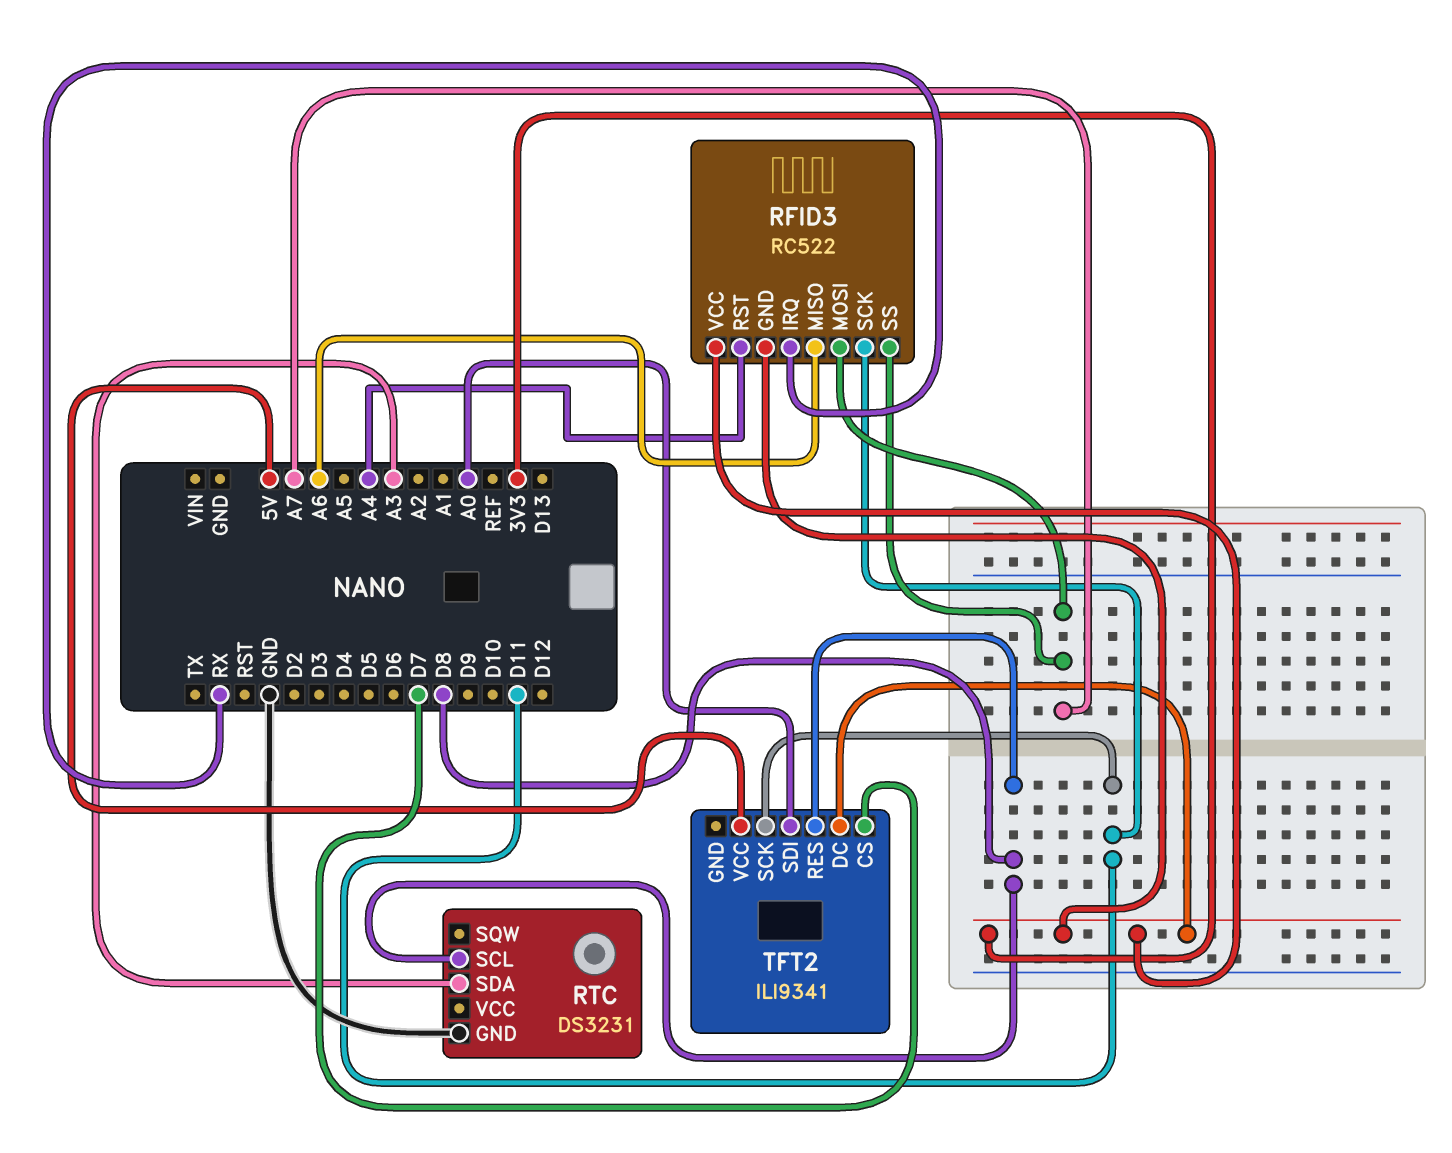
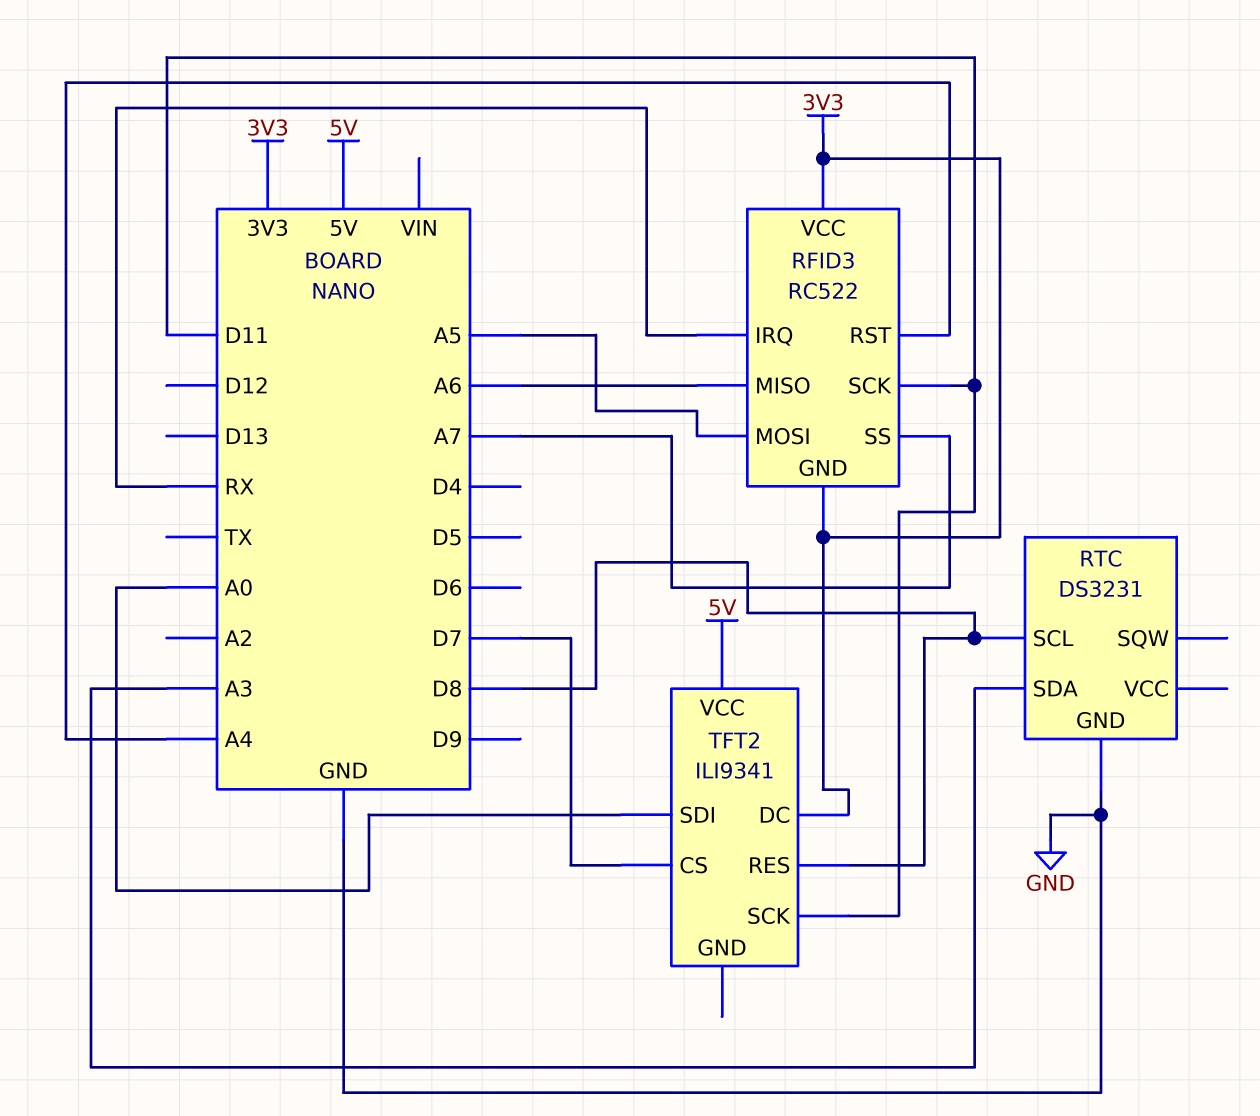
RFID3 pin MOSI: A7 -> A5

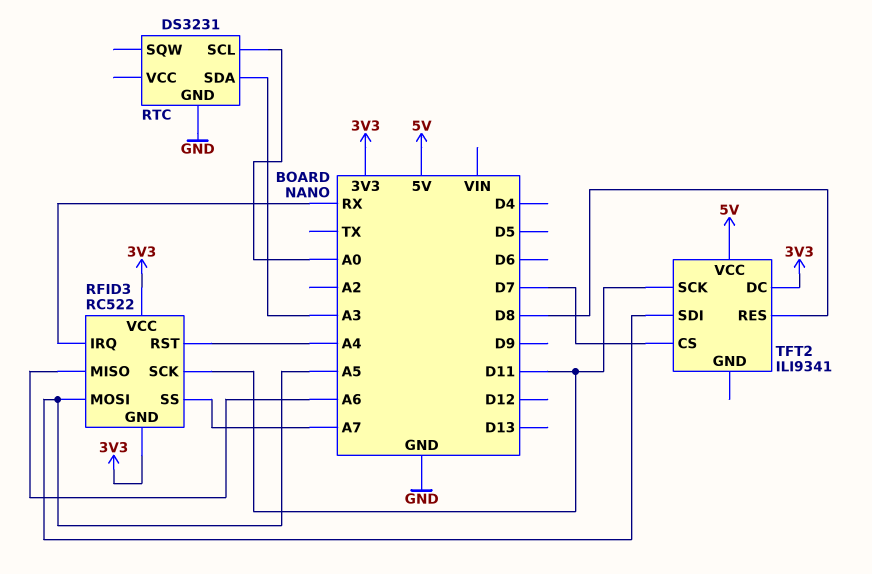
RTC pin SCL: D8 -> A0
TFT2 pin SDI: A0 -> A5

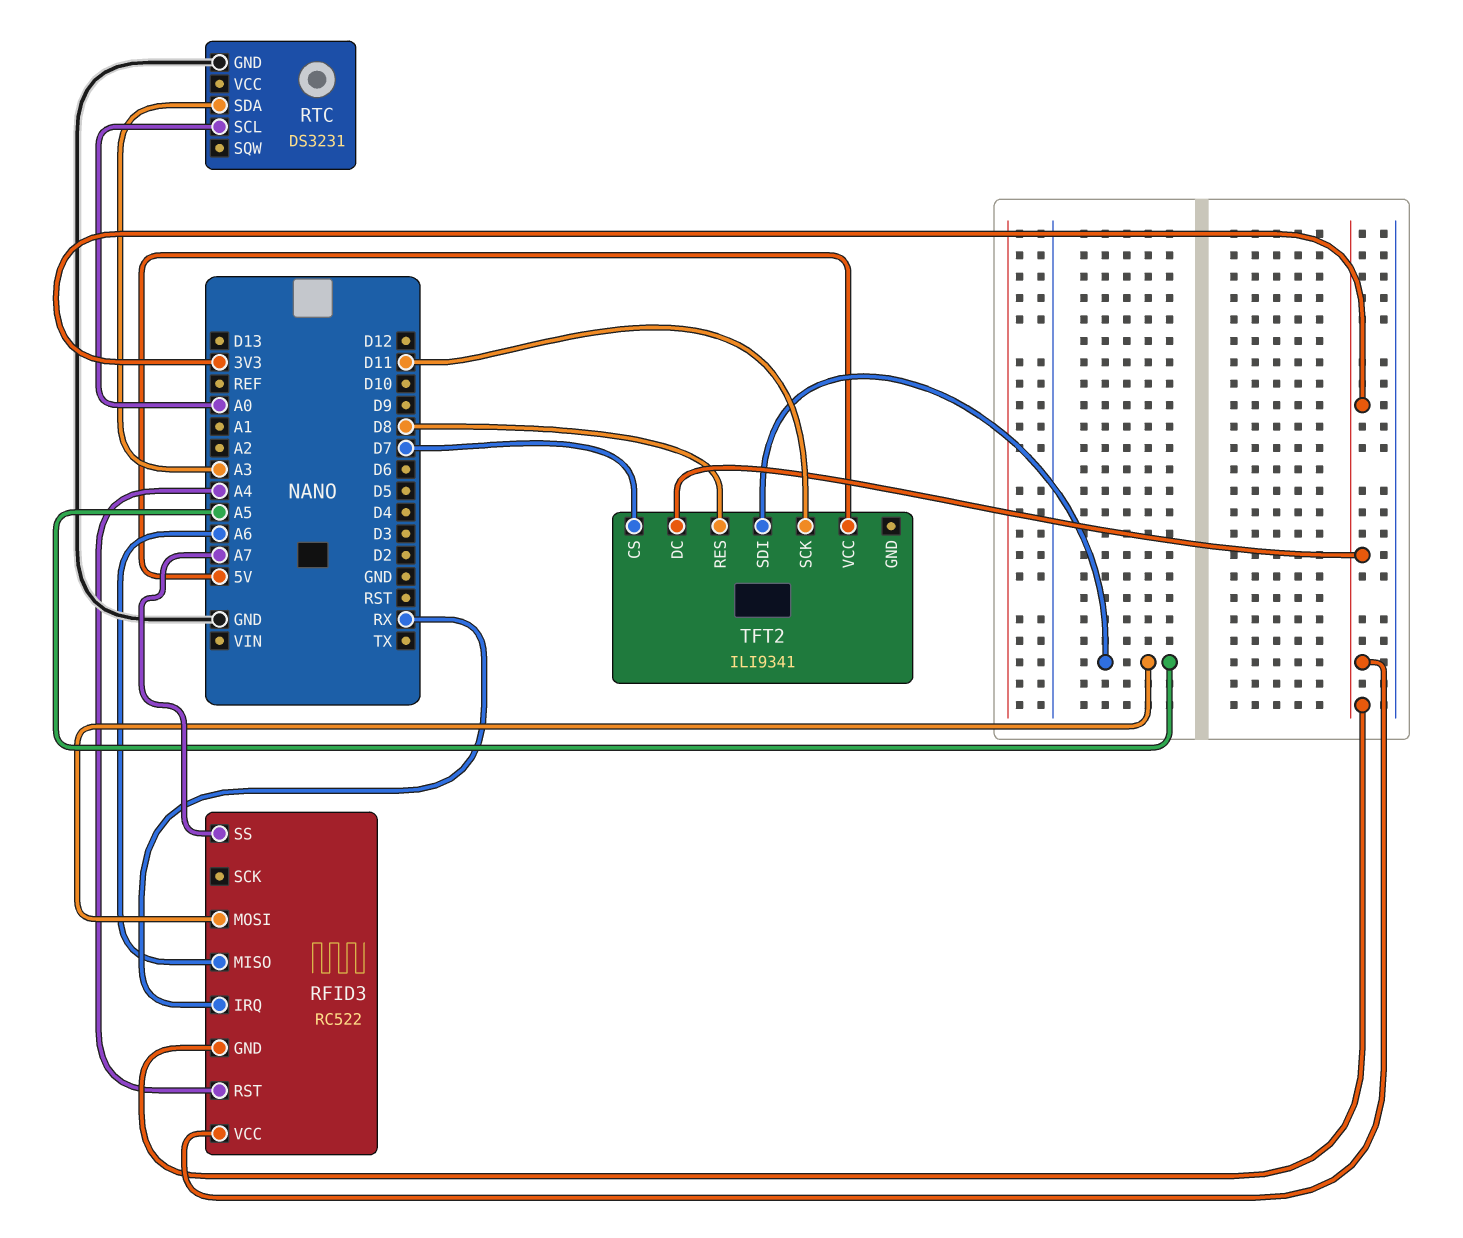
RFID3 pin SCK: D11 -> none

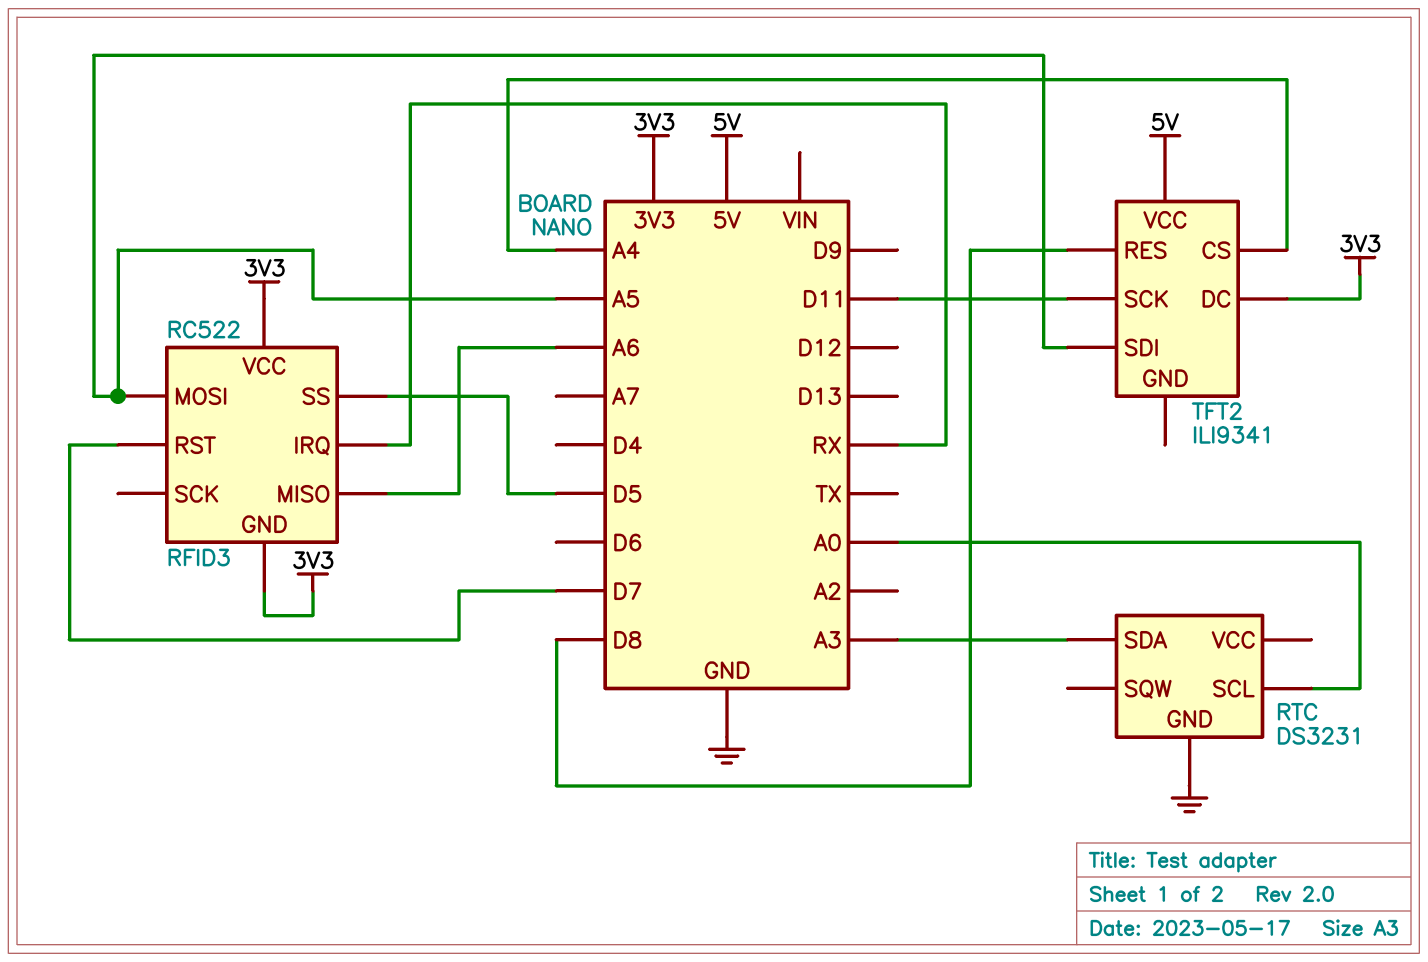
RFID3 pin RST: A4 -> D7
RFID3 pin SS: A7 -> D5
TFT2 pin CS: D7 -> A4

